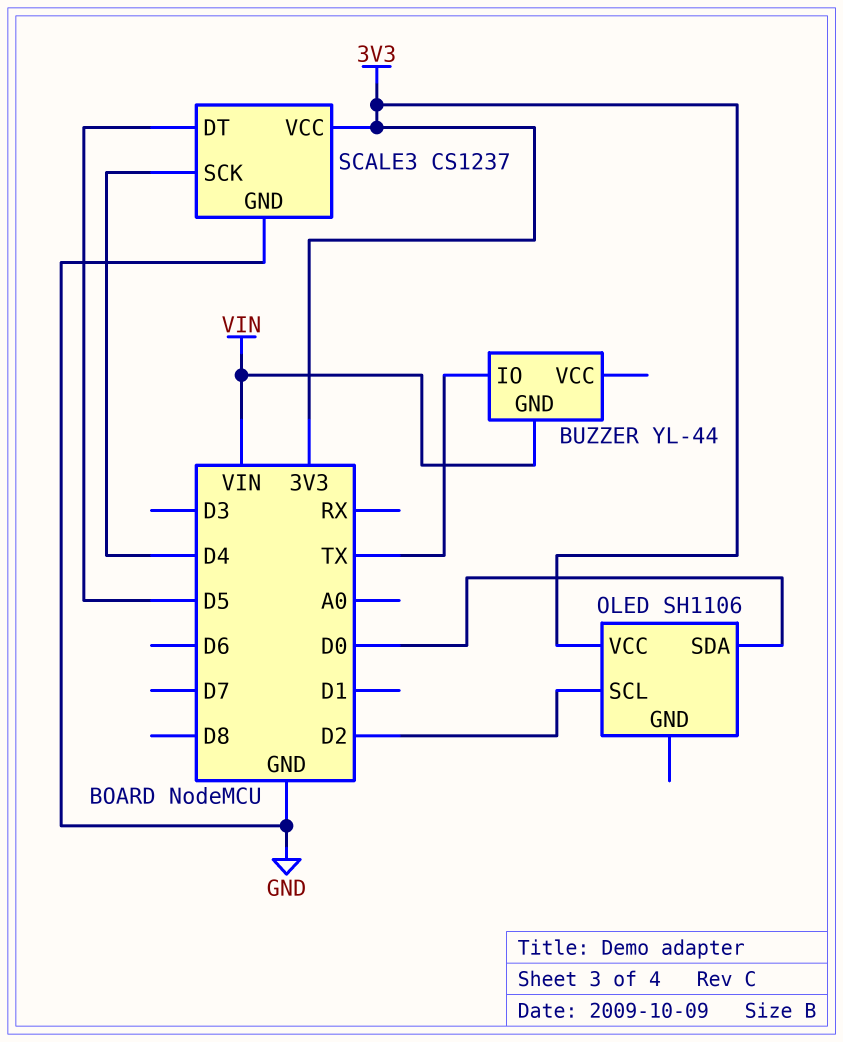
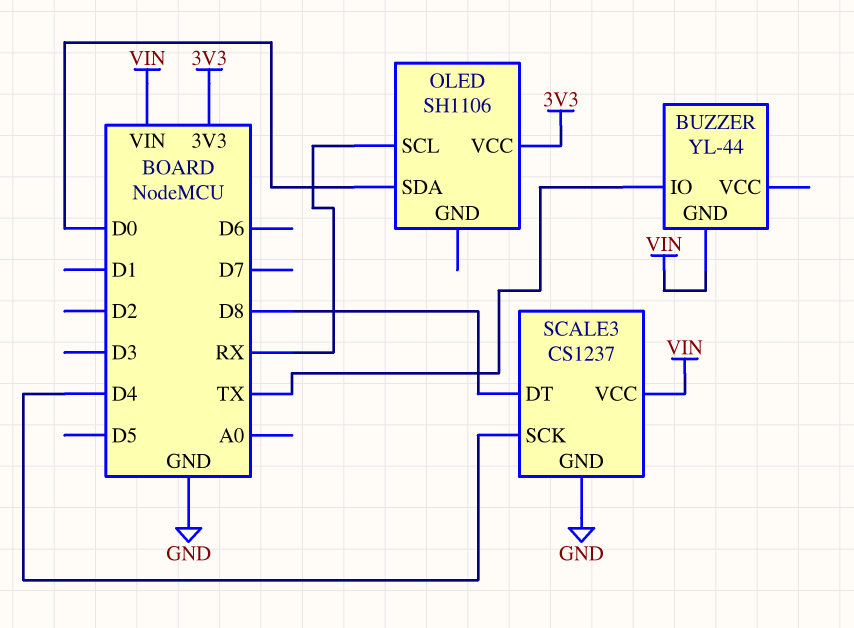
OLED pin SCL: D2 -> RX
SCALE3 pin DT: D5 -> D8
SCALE3 pin VCC: 3V3 -> VIN

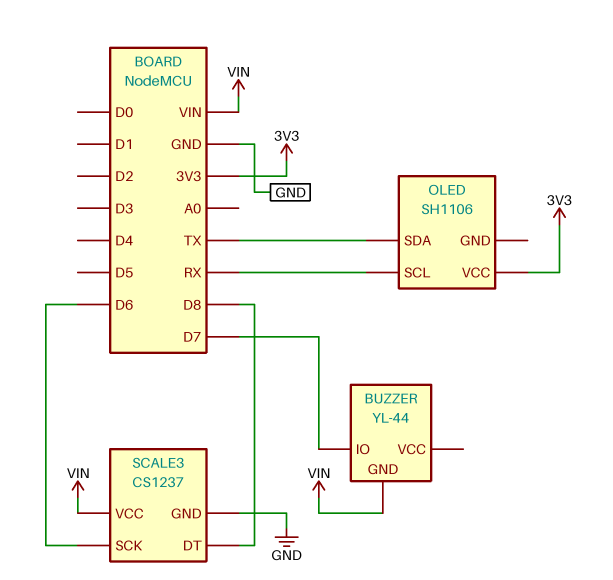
BUZZER pin IO: TX -> D7
OLED pin SDA: D0 -> TX
SCALE3 pin SCK: D4 -> D6

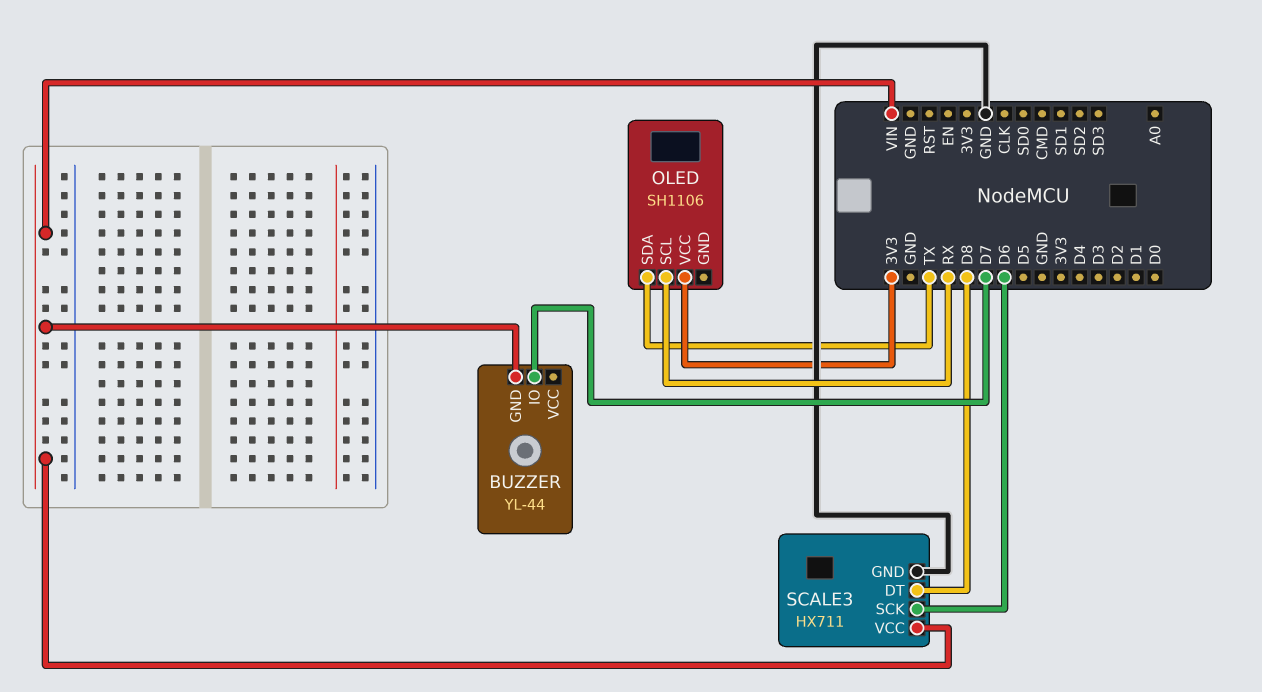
SCALE3: CS1237 -> HX711

